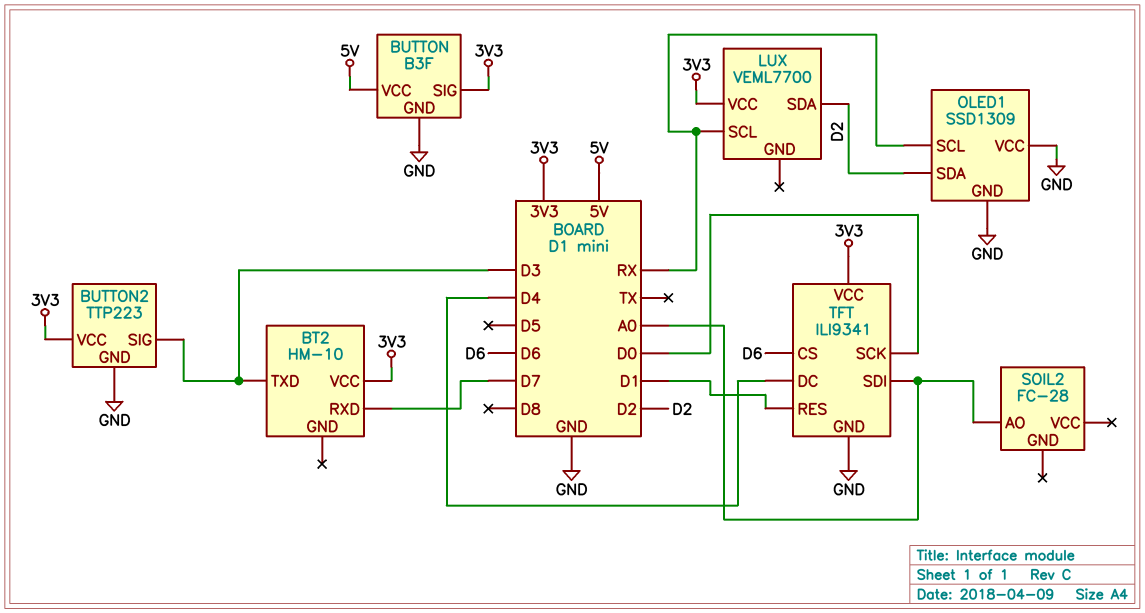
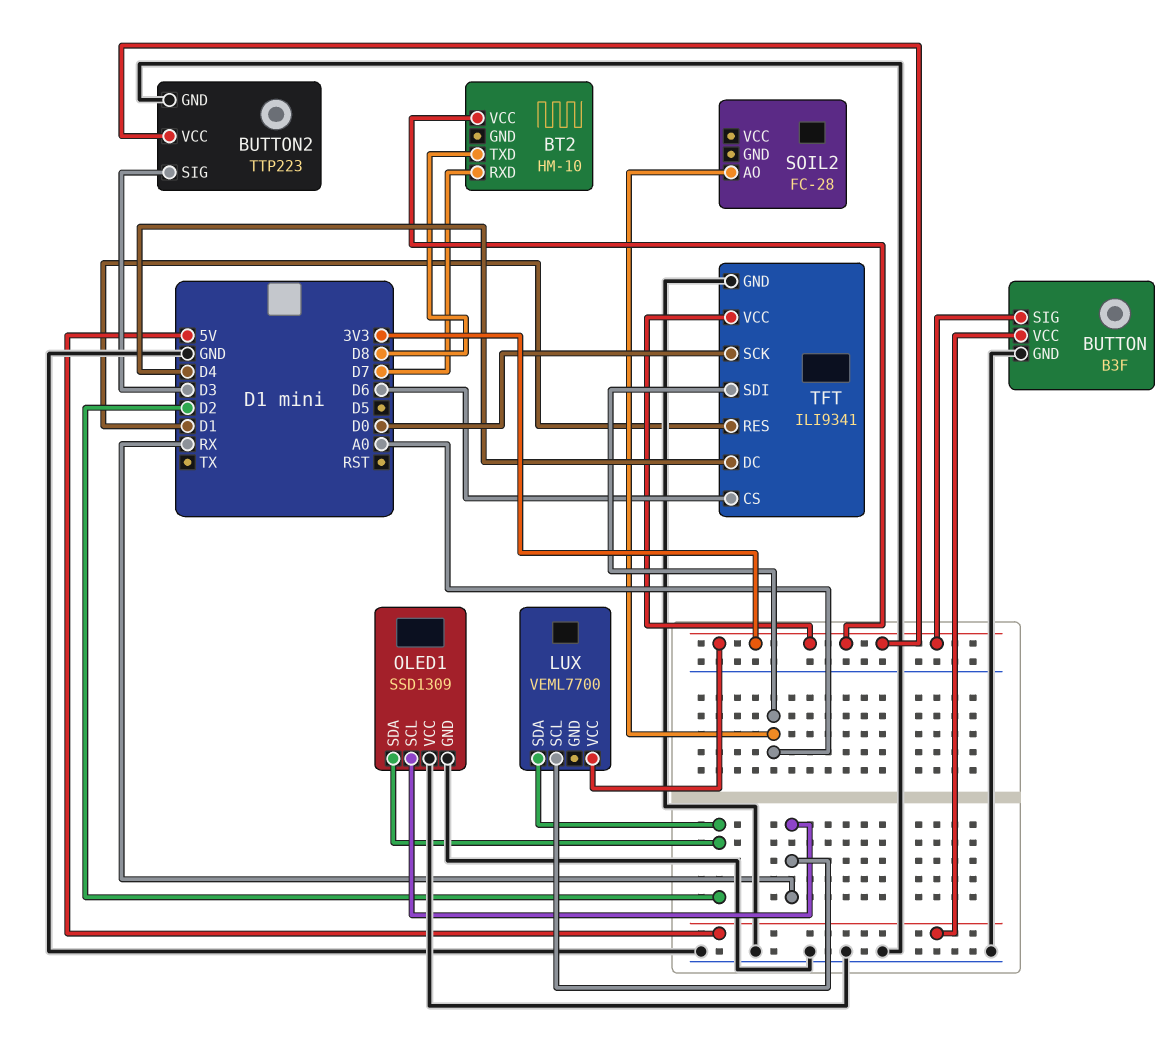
BT2 pin TXD: D3 -> D8

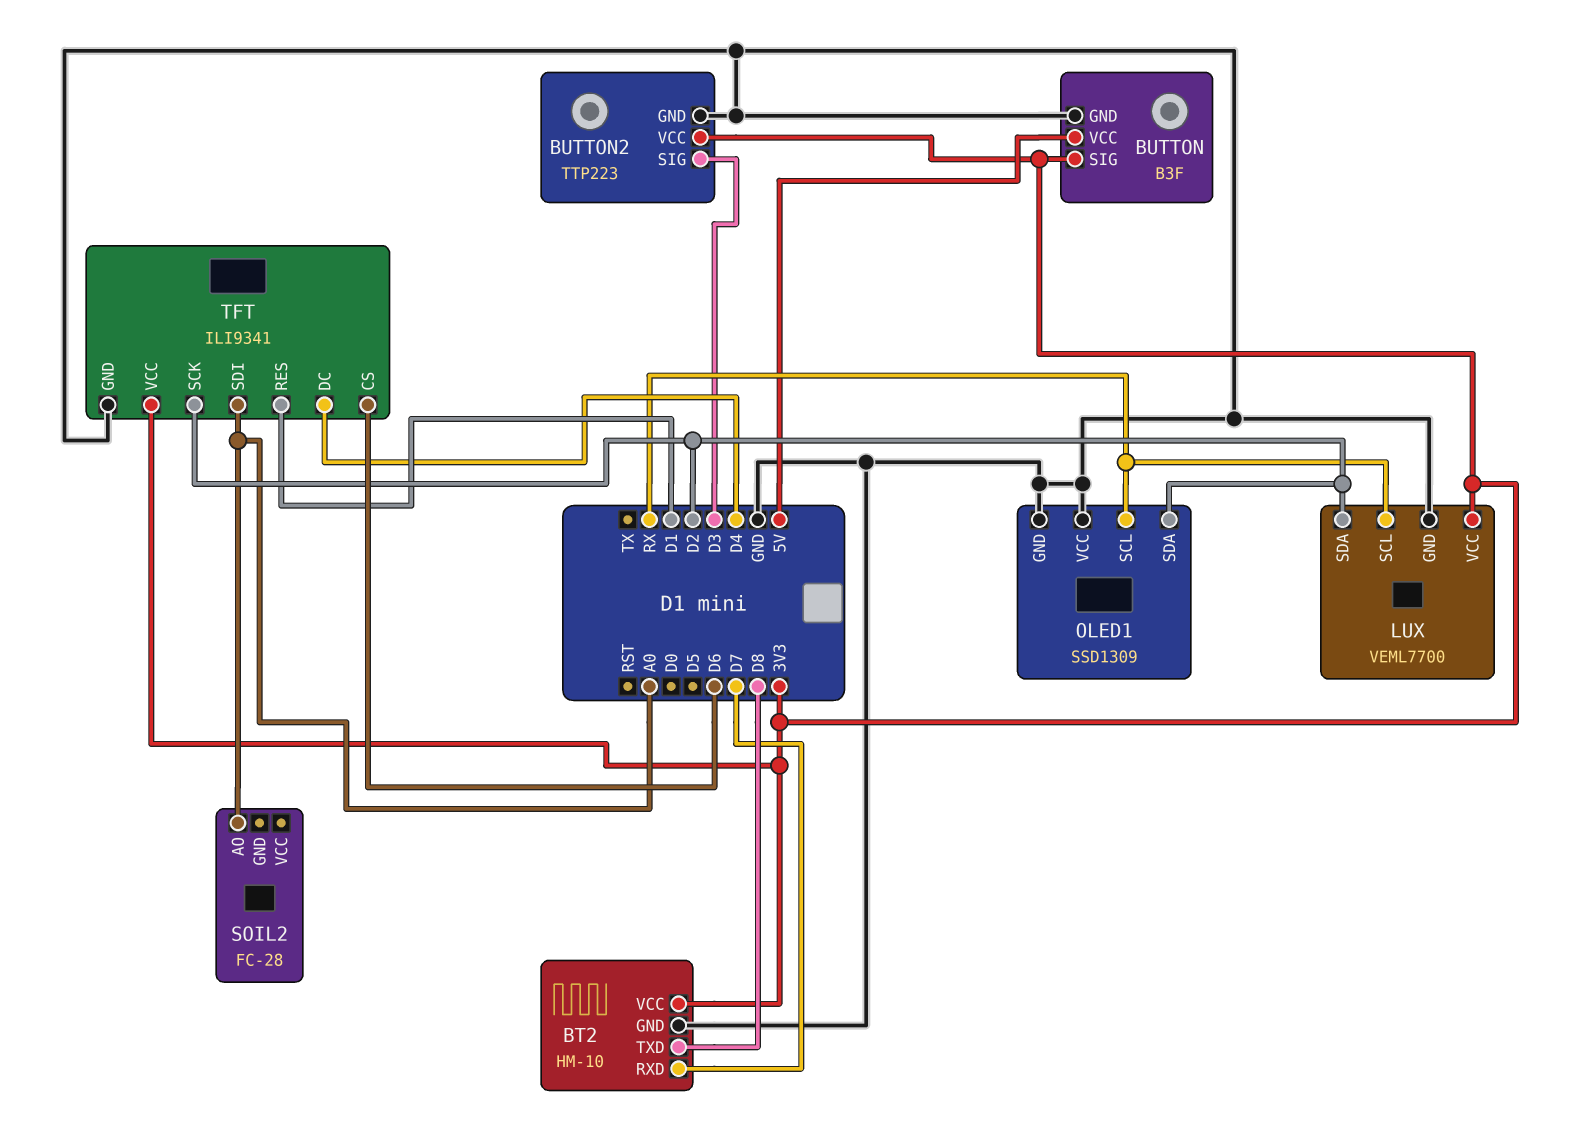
BT2 pin GND: none -> GND
LUX pin GND: none -> GND
TFT pin SCK: D0 -> D2

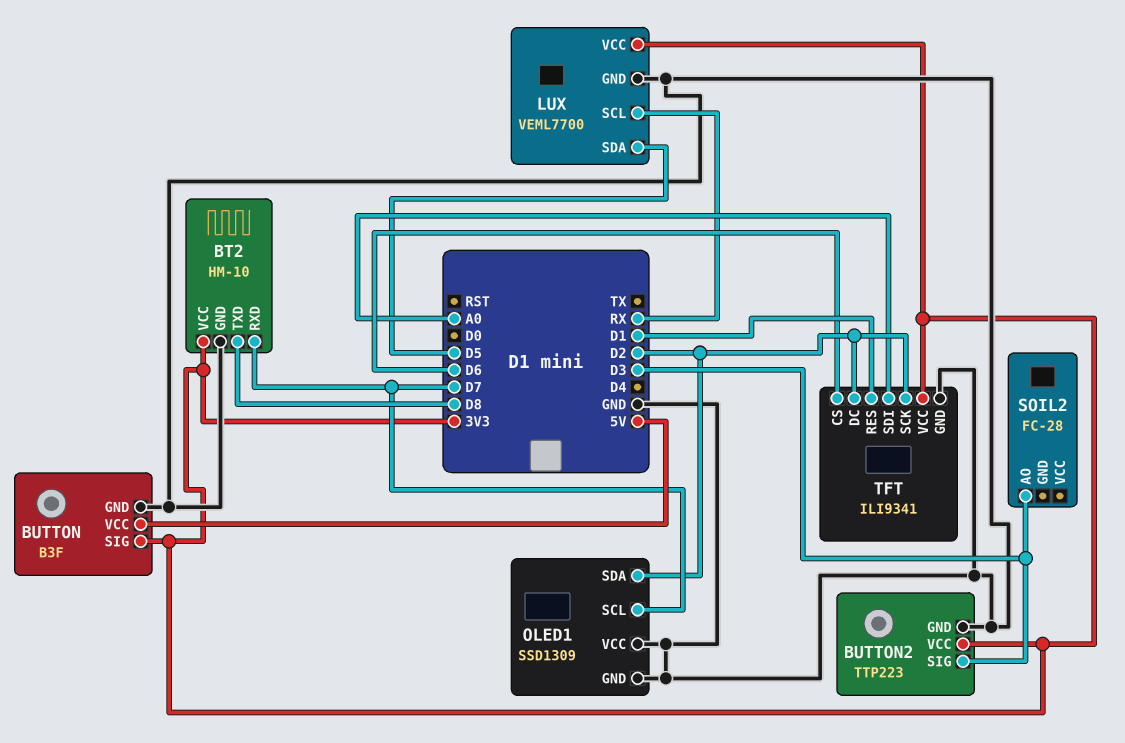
LUX pin SDA: D2 -> D5
OLED1 pin SCL: RX -> D7
SOIL2 pin AO: A0 -> D3
TFT pin DC: D4 -> D2

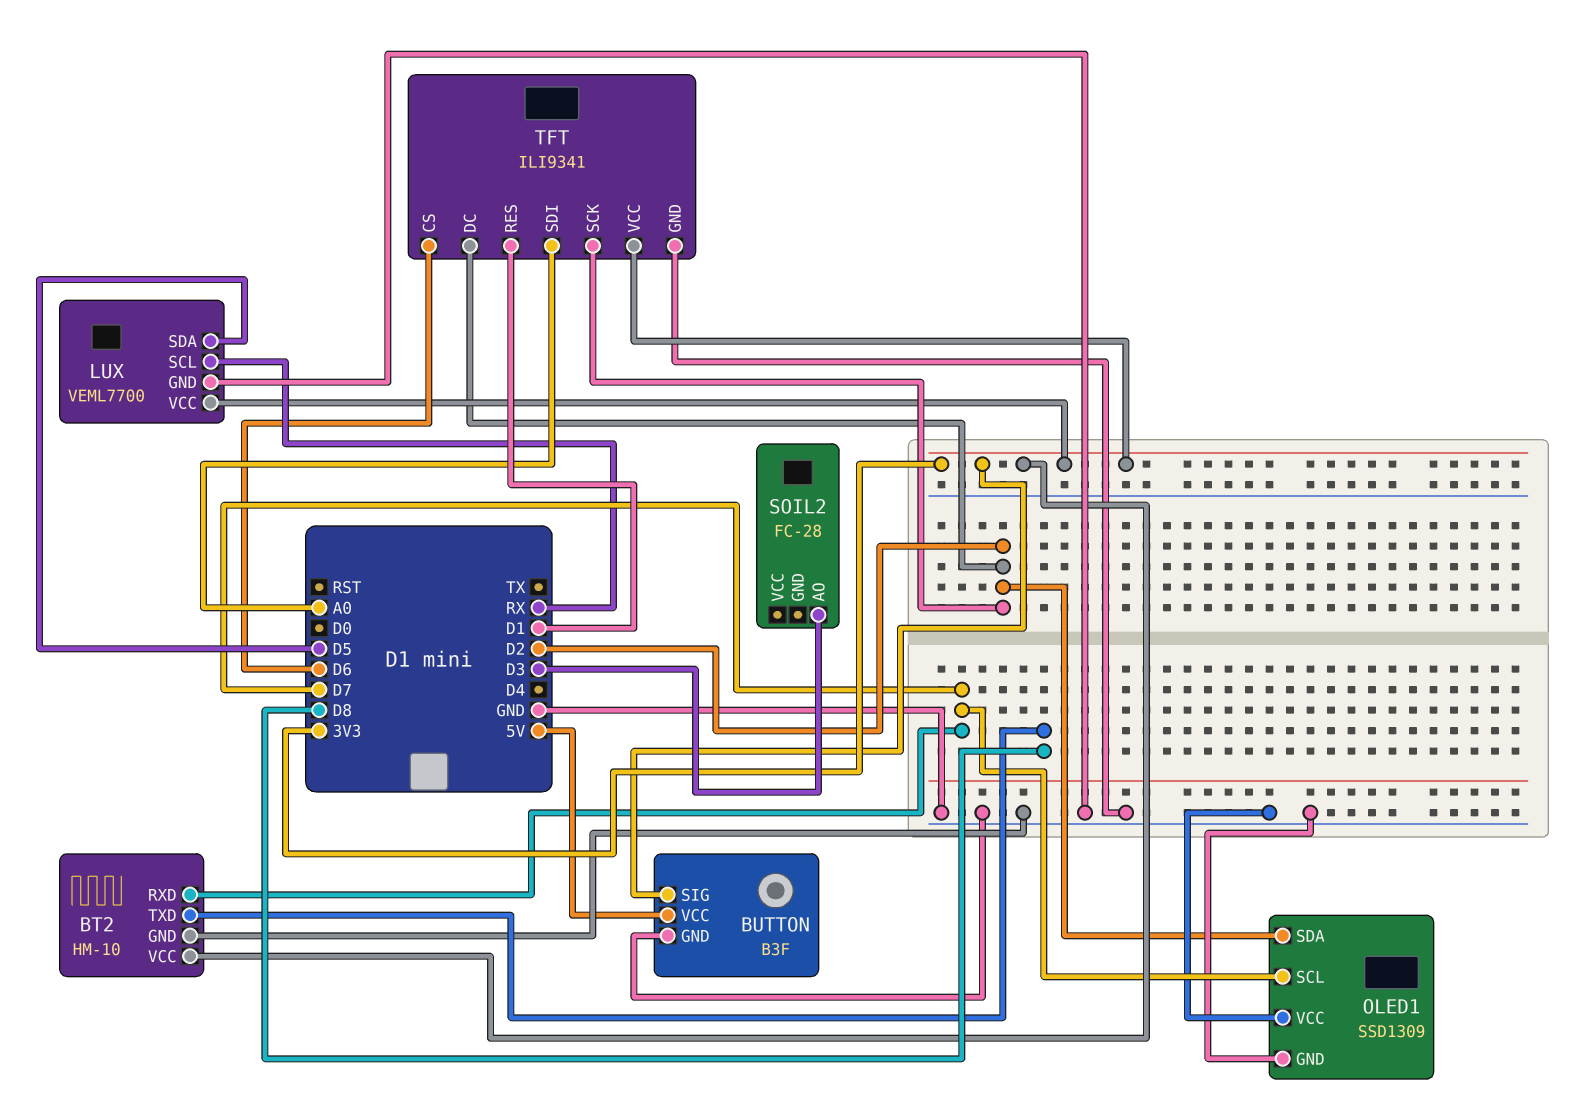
BUTTON2: TTP223 -> none
BUTTON2 pin GND: GND -> none
BUTTON2 pin SIG: D3 -> none
BUTTON2 pin VCC: 3V3 -> none

